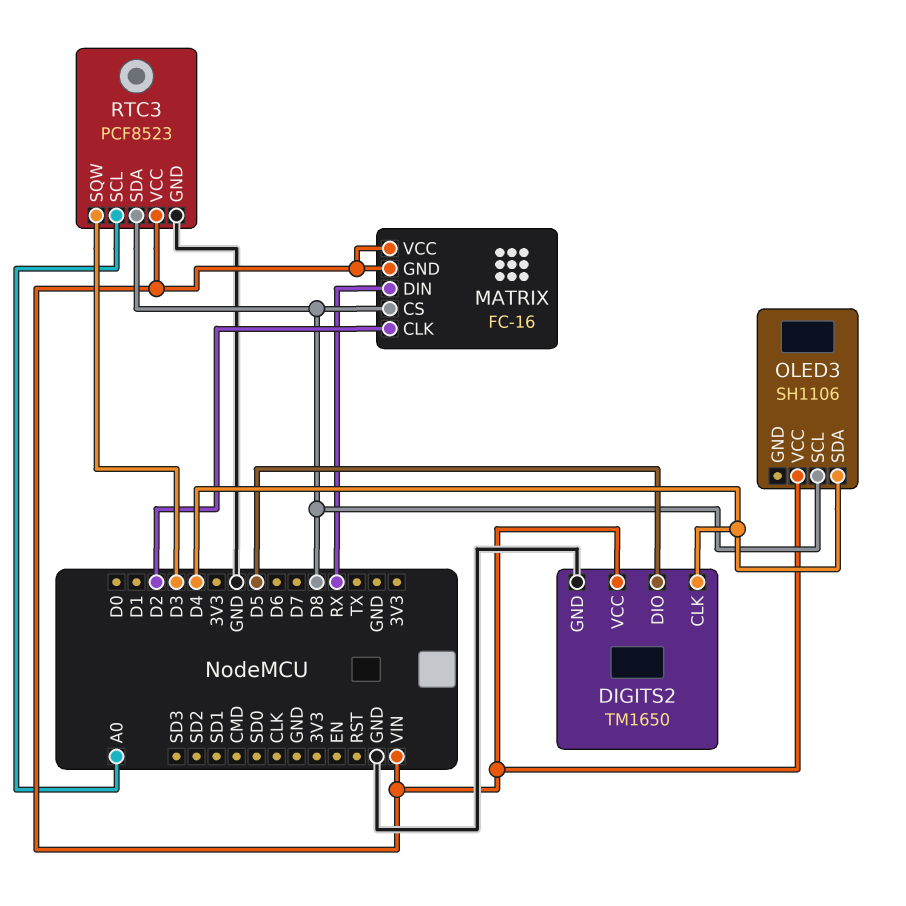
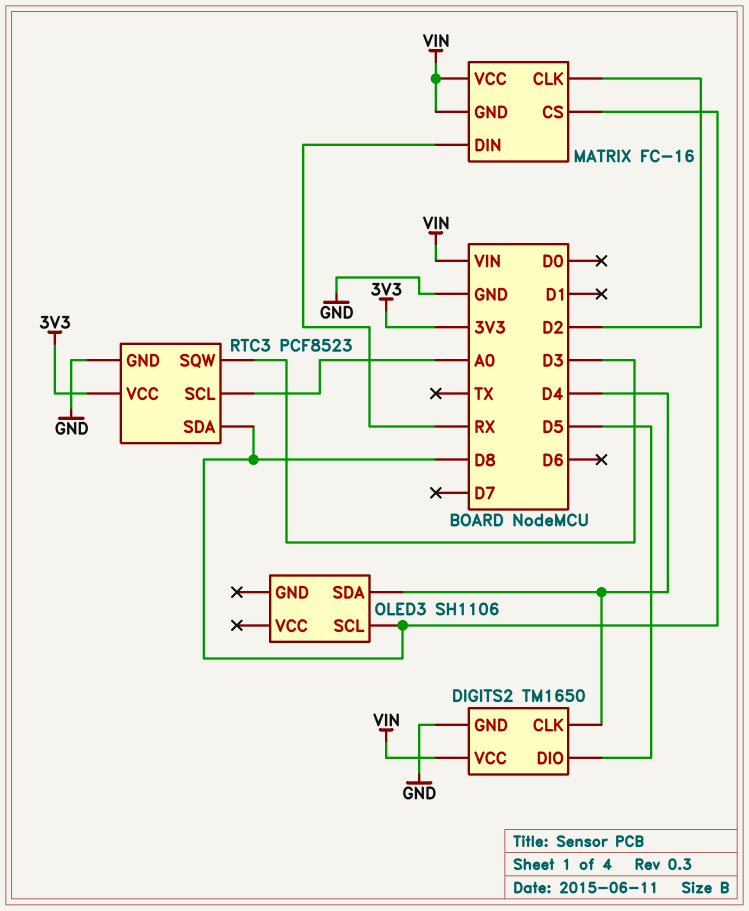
OLED3 pin VCC: VIN -> none
RTC3 pin VCC: VIN -> 3V3

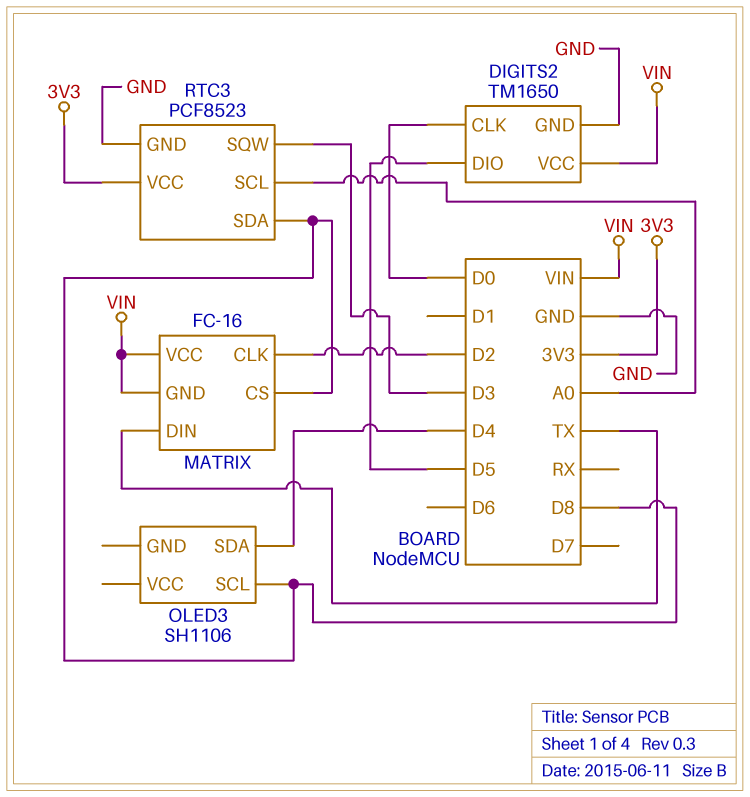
DIGITS2 pin CLK: D4 -> D0
MATRIX pin DIN: RX -> TX

